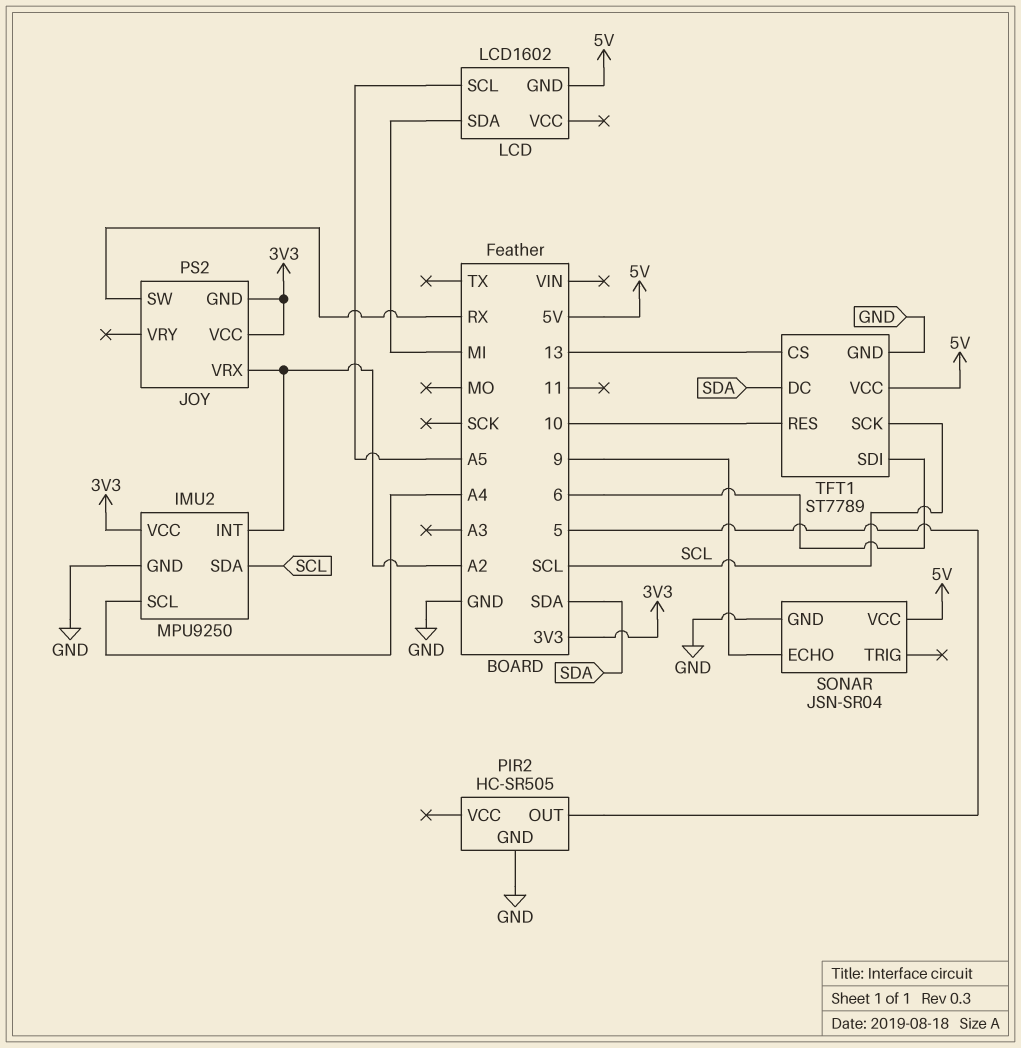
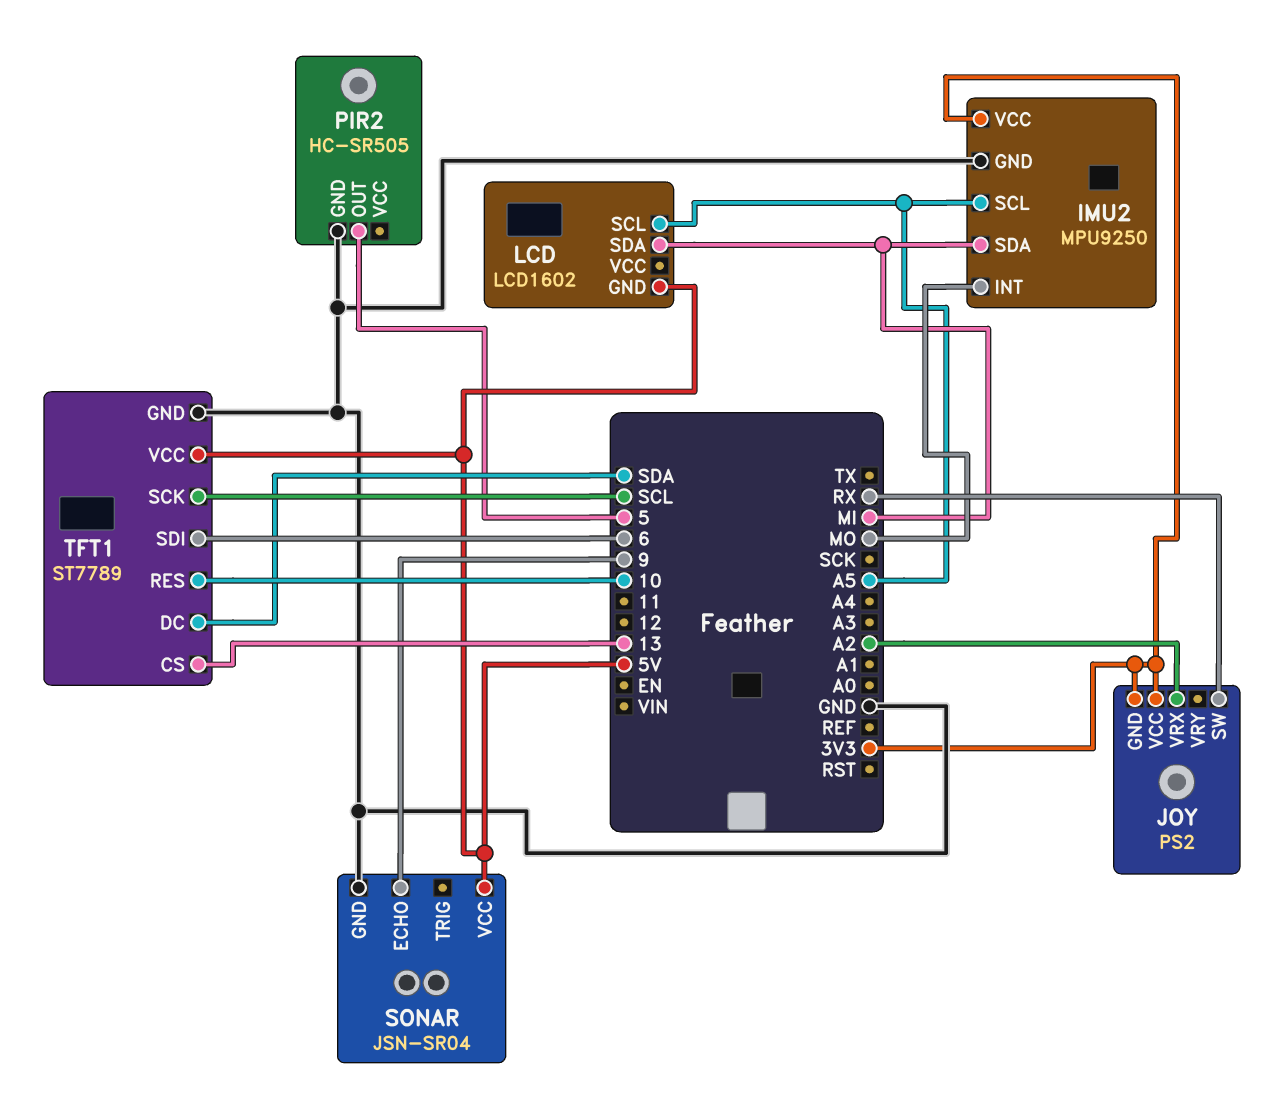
IMU2 pin INT: A2 -> MO
IMU2 pin SCL: A4 -> A5
IMU2 pin SDA: SCL -> MI

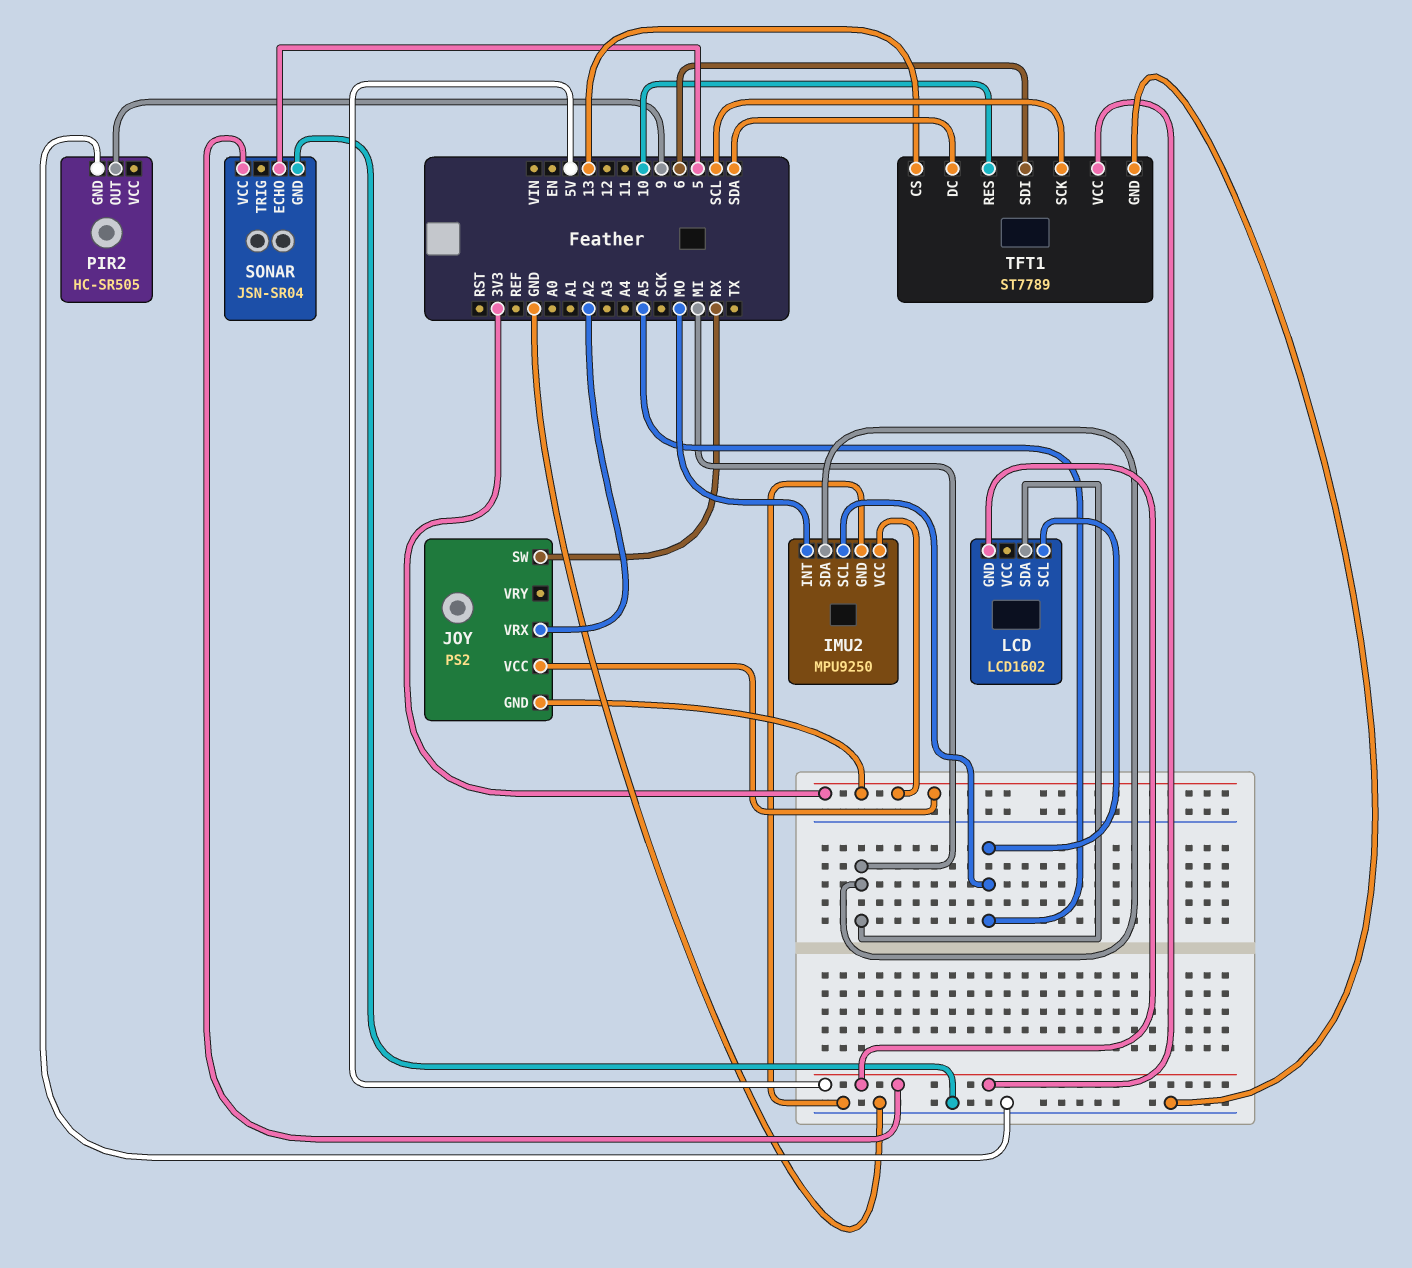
PIR2 pin OUT: 5 -> 9
SONAR pin ECHO: 9 -> 5

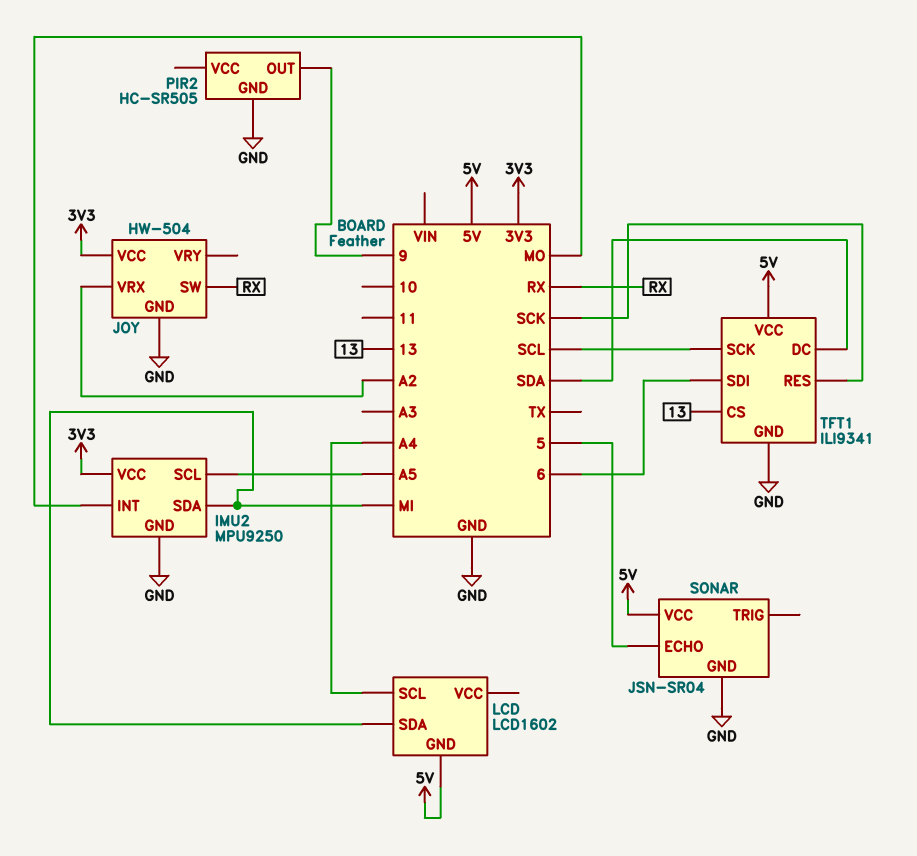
JOY: PS2 -> HW-504
JOY pin GND: 3V3 -> GND
LCD pin SCL: A5 -> A4
TFT1: ST7789 -> ILI9341
TFT1 pin RES: 10 -> SCK

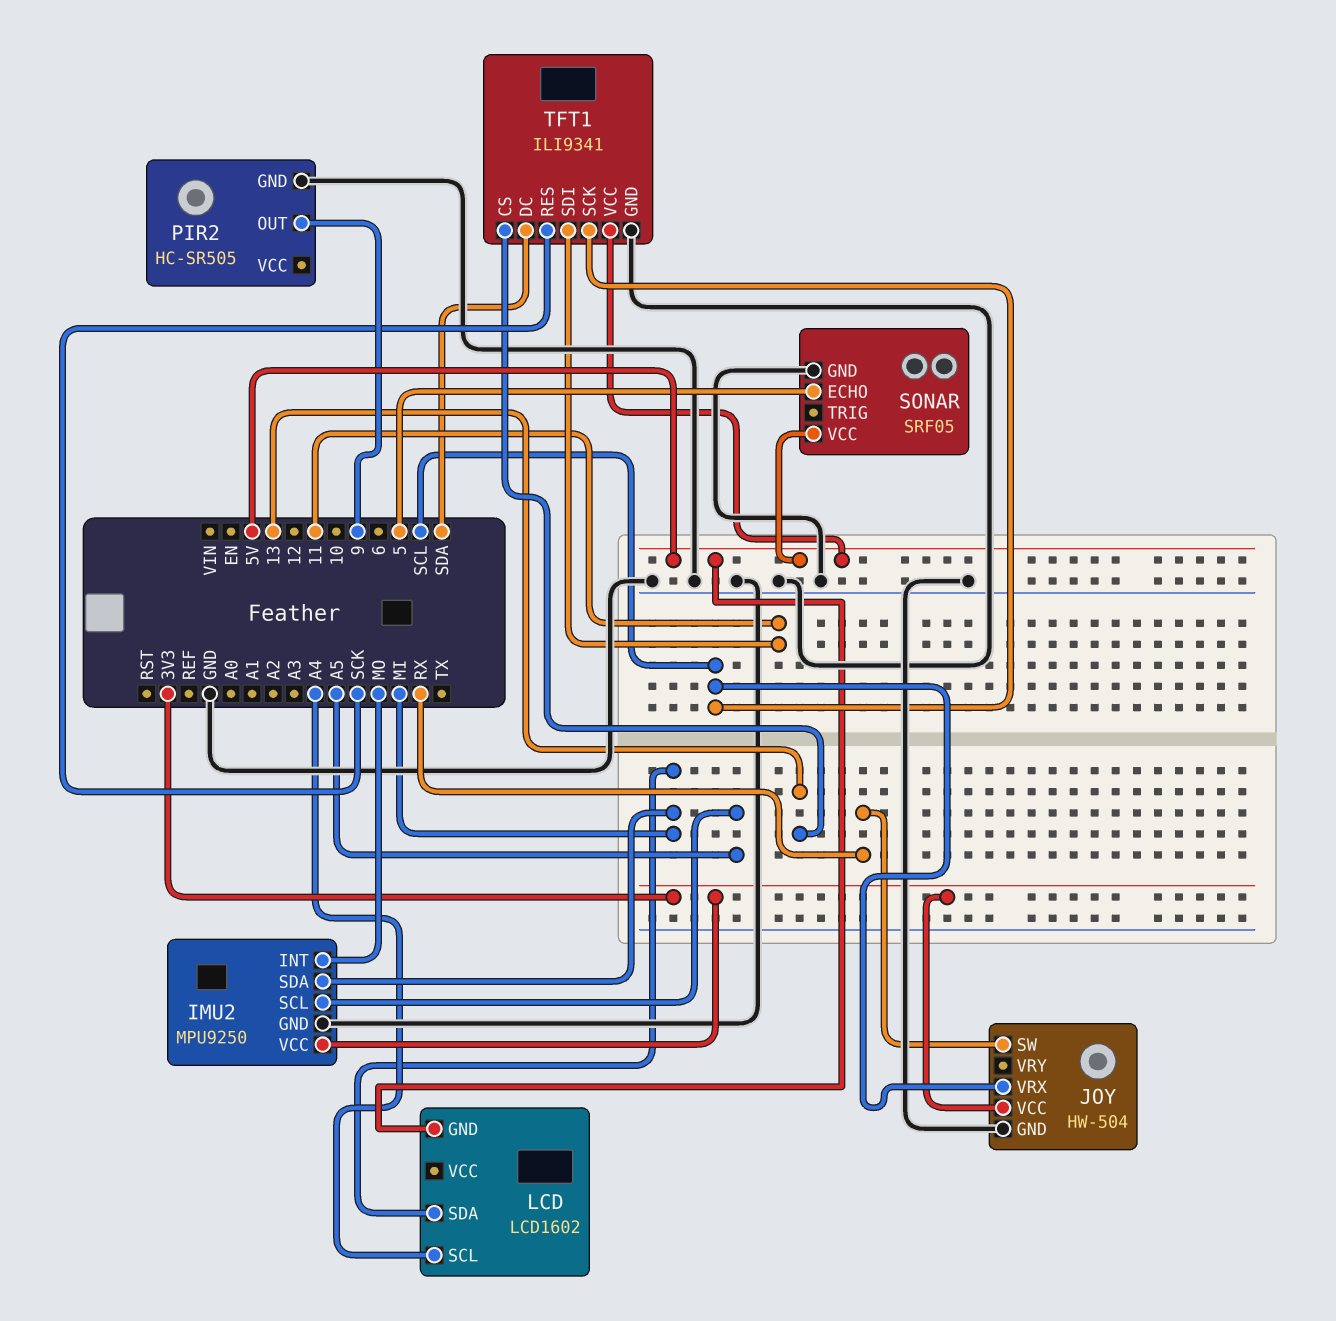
JOY pin VRX: A2 -> SCL
SONAR: JSN-SR04 -> SRF05
TFT1 pin SDI: 6 -> 11

